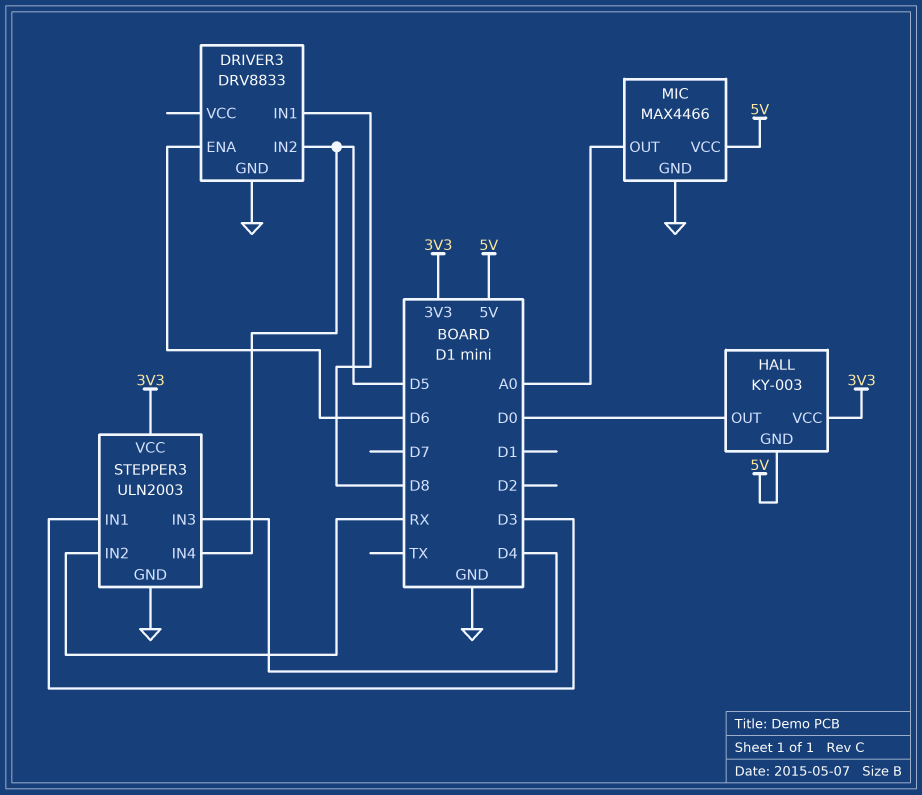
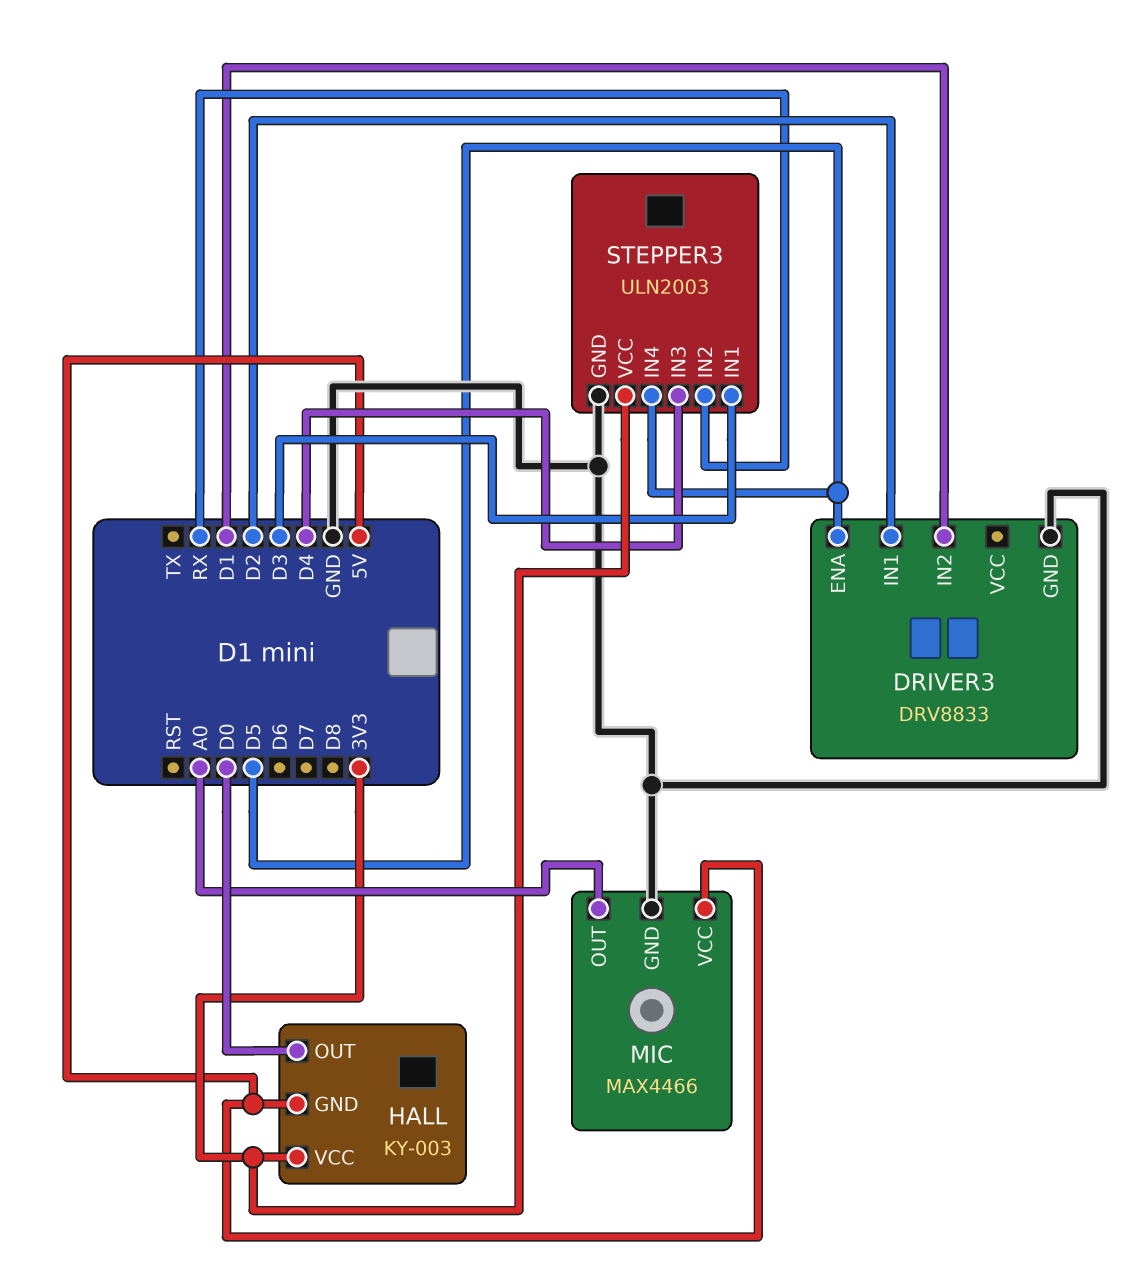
DRIVER3 pin ENA: D6 -> D5
DRIVER3 pin IN1: D8 -> D2
DRIVER3 pin IN2: D5 -> D1

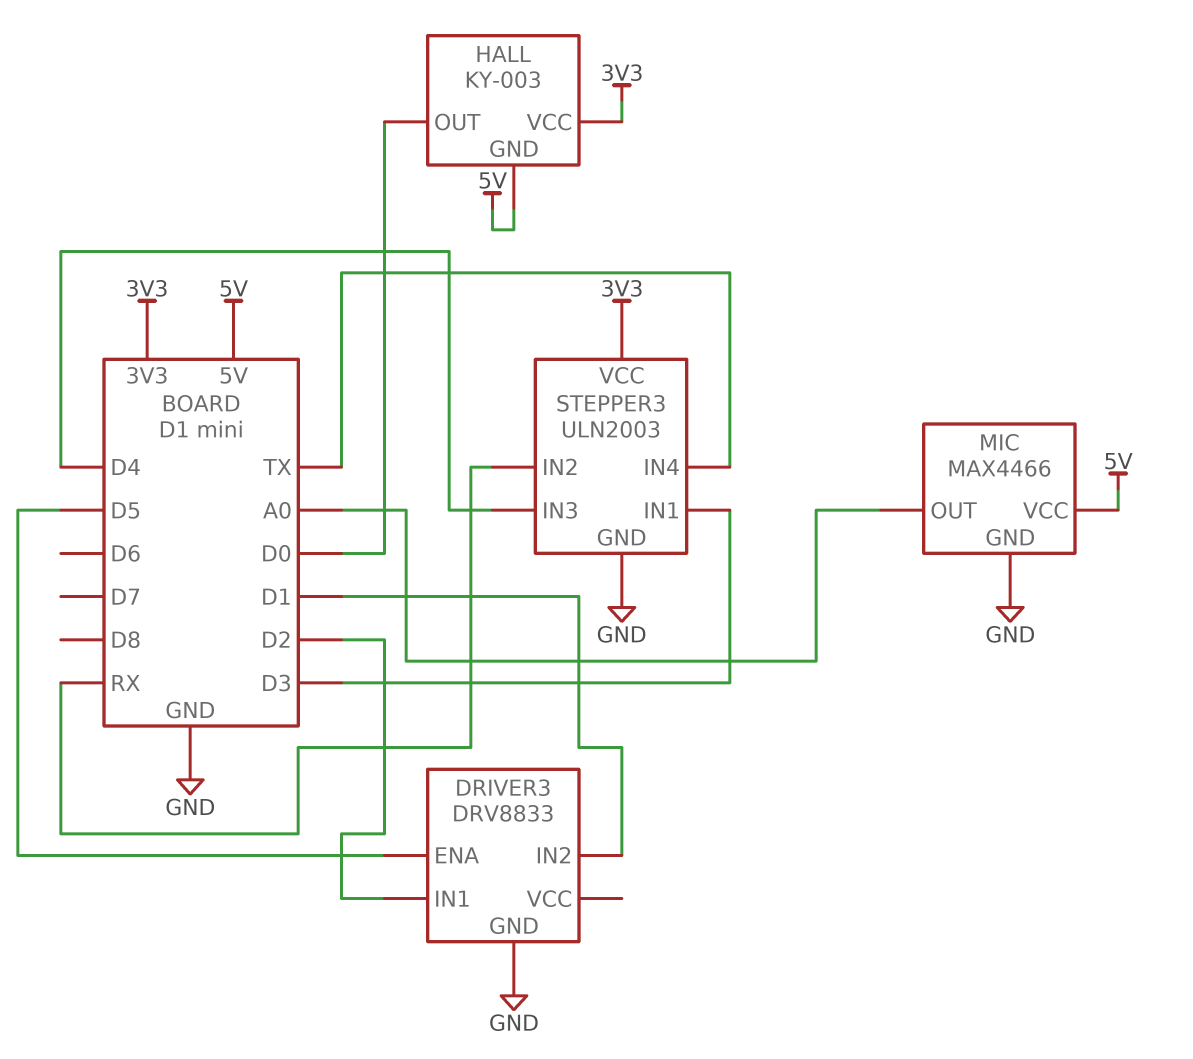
STEPPER3 pin IN4: D5 -> TX

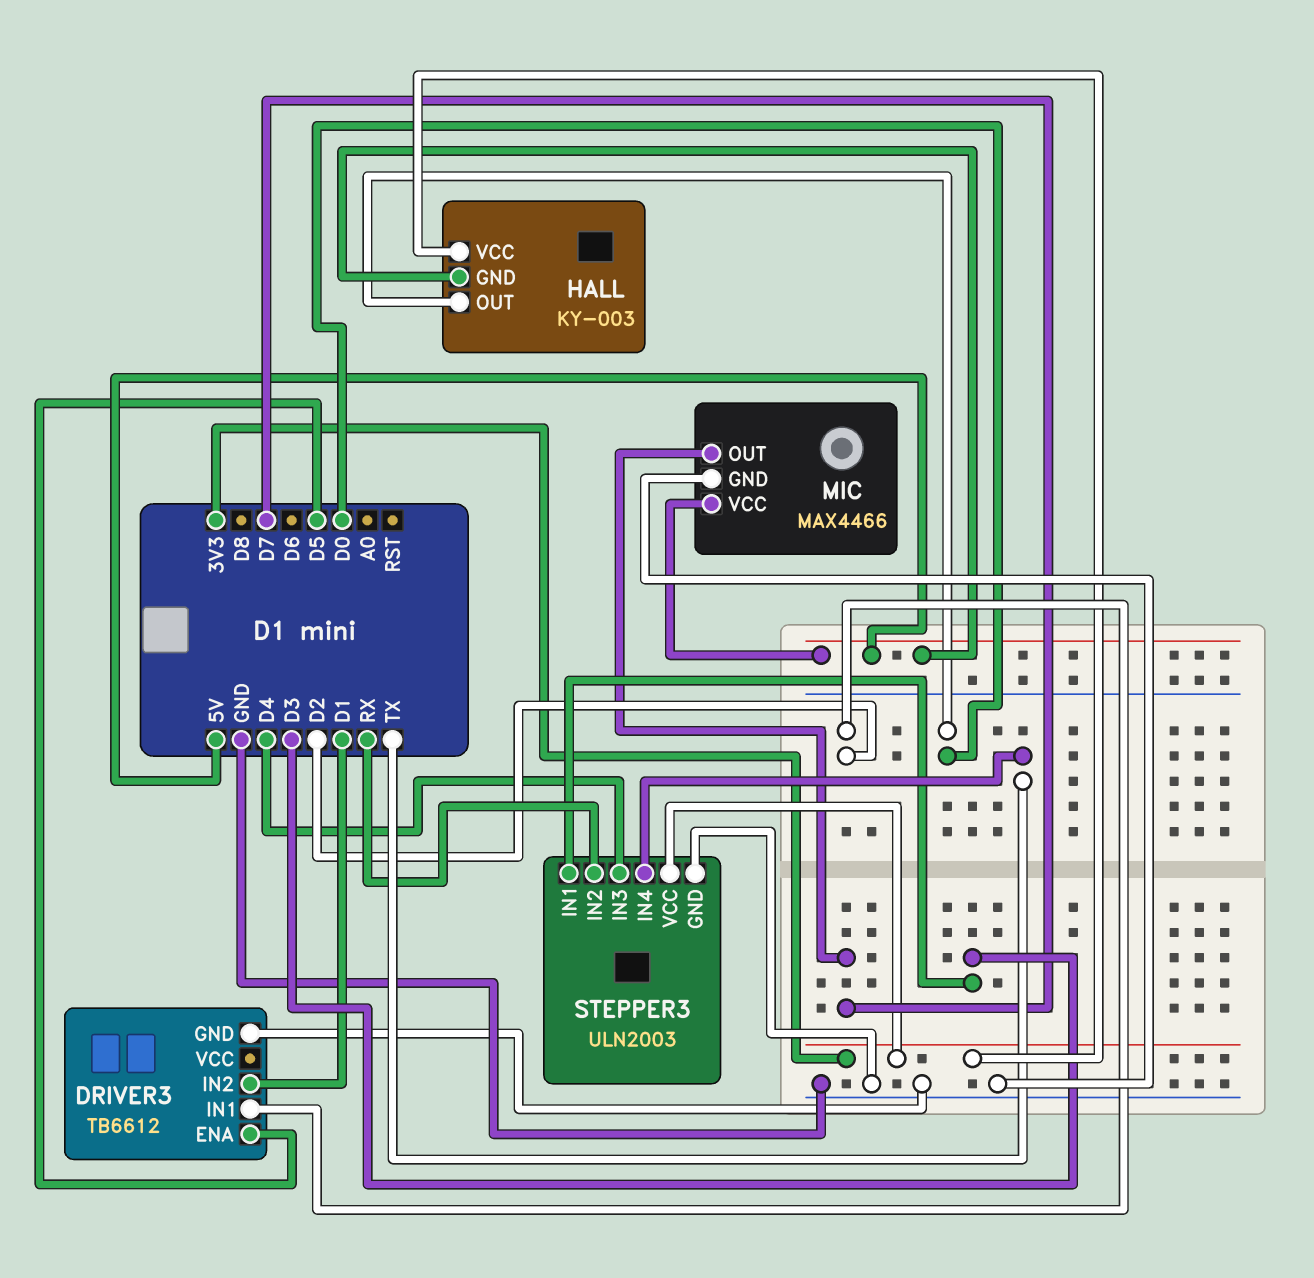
DRIVER3: DRV8833 -> TB6612
MIC pin OUT: A0 -> D7

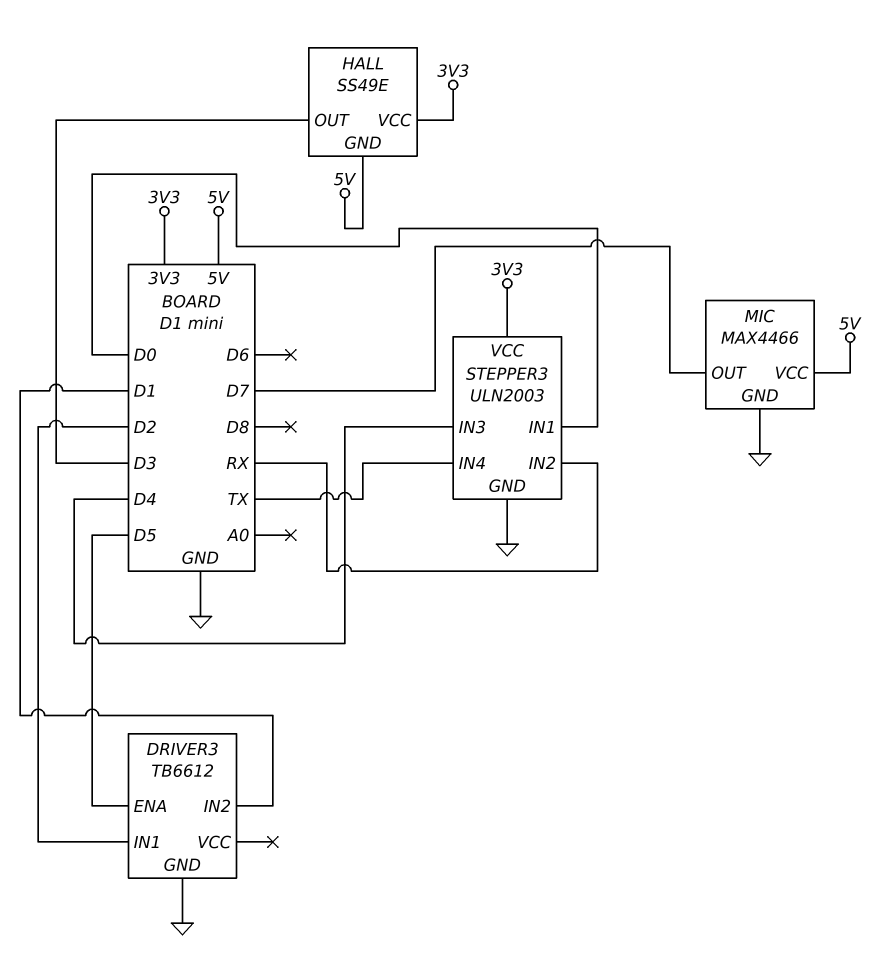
HALL: KY-003 -> SS49E
HALL pin OUT: D0 -> D3
STEPPER3 pin IN1: D3 -> D0

